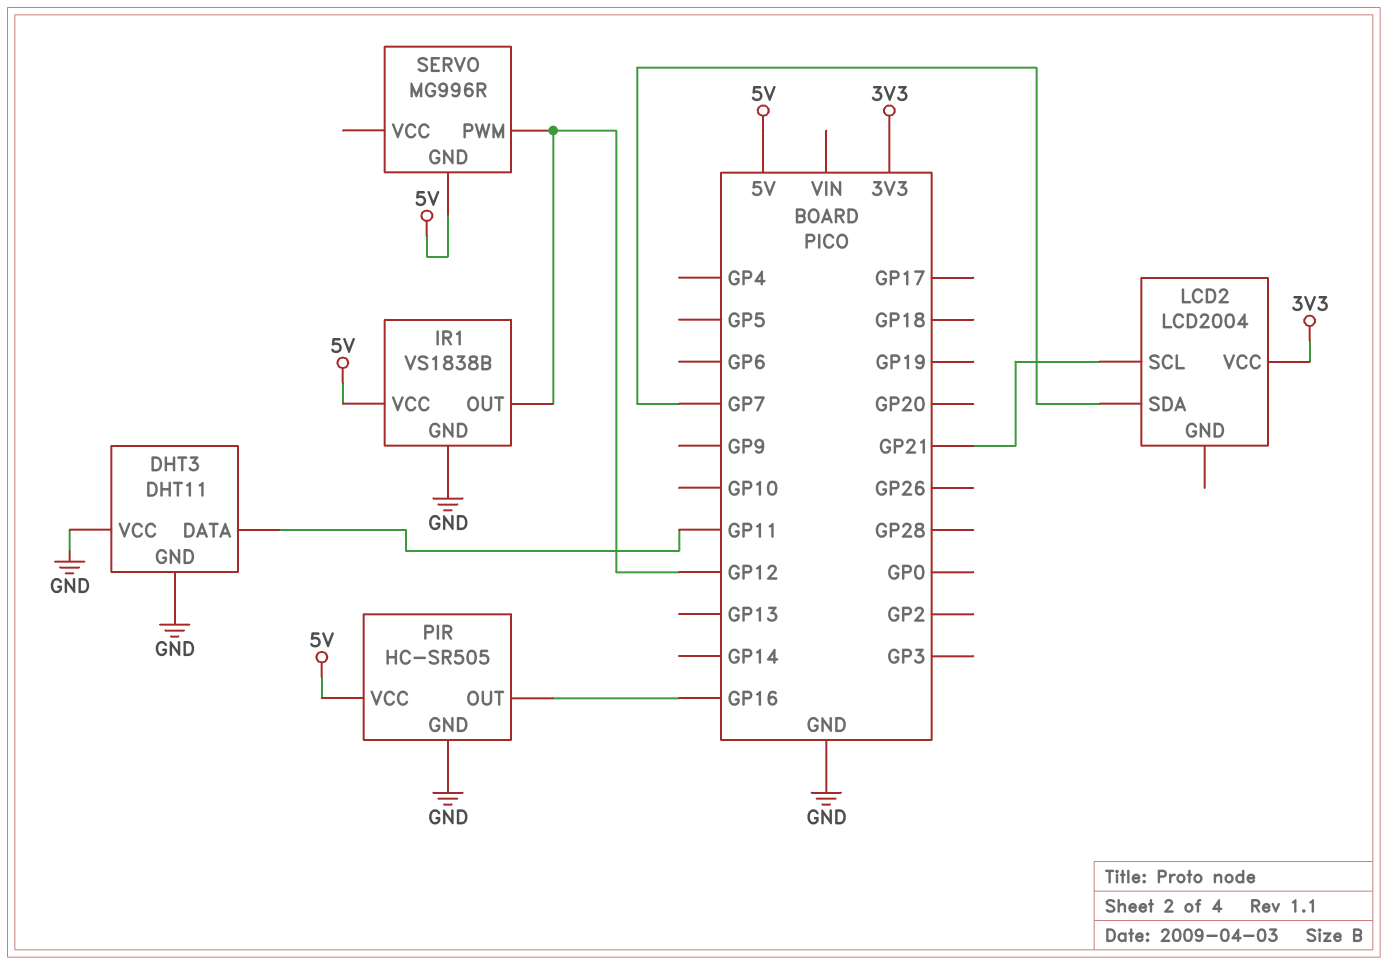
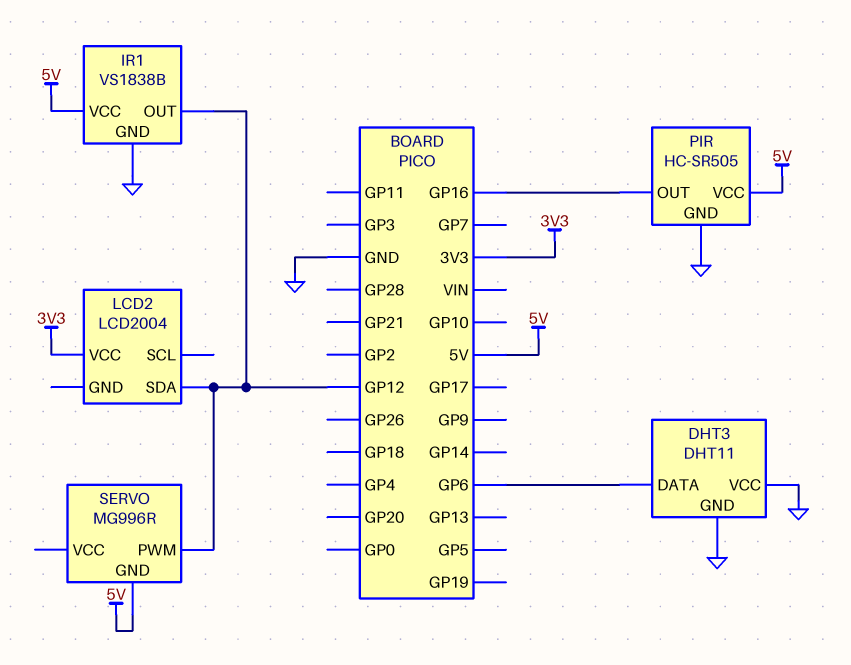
DHT3 pin DATA: GP11 -> GP6
LCD2 pin SCL: GP21 -> none
LCD2 pin SDA: GP7 -> GP12

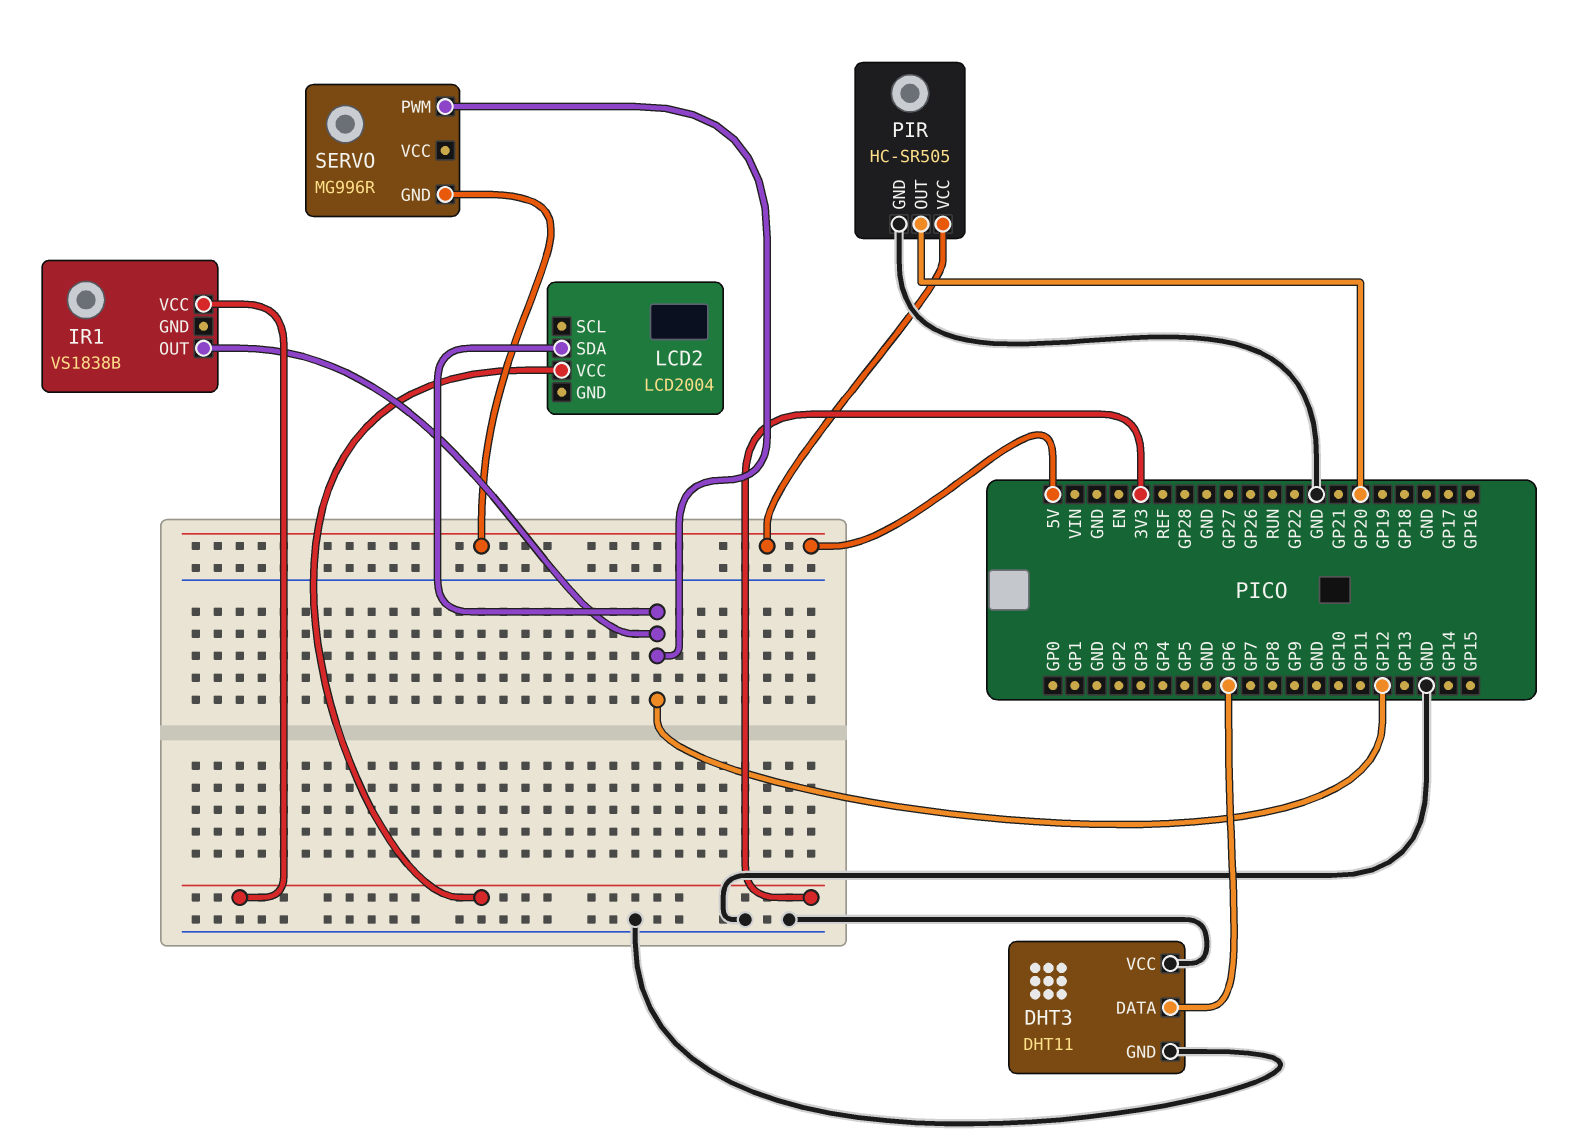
IR1 pin GND: GND -> none
IR1 pin VCC: 5V -> 3V3
PIR pin OUT: GP16 -> GP20

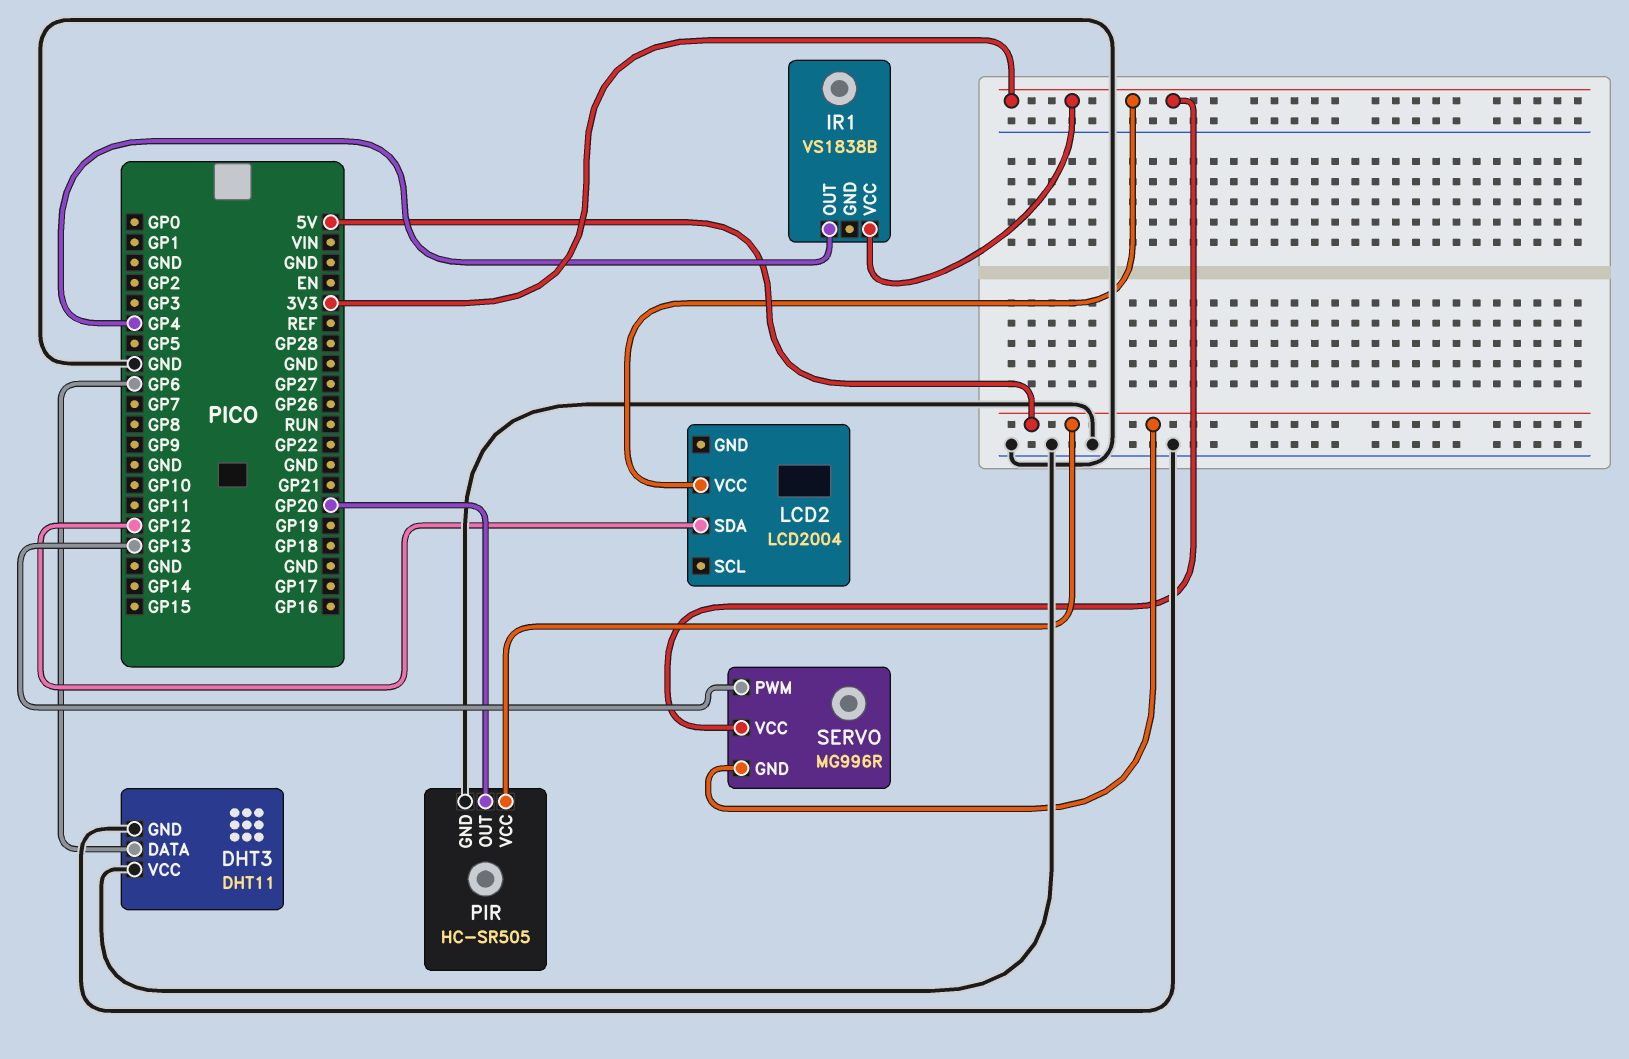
IR1 pin OUT: GP12 -> GP4
SERVO pin PWM: GP12 -> GP13
SERVO pin VCC: none -> 3V3

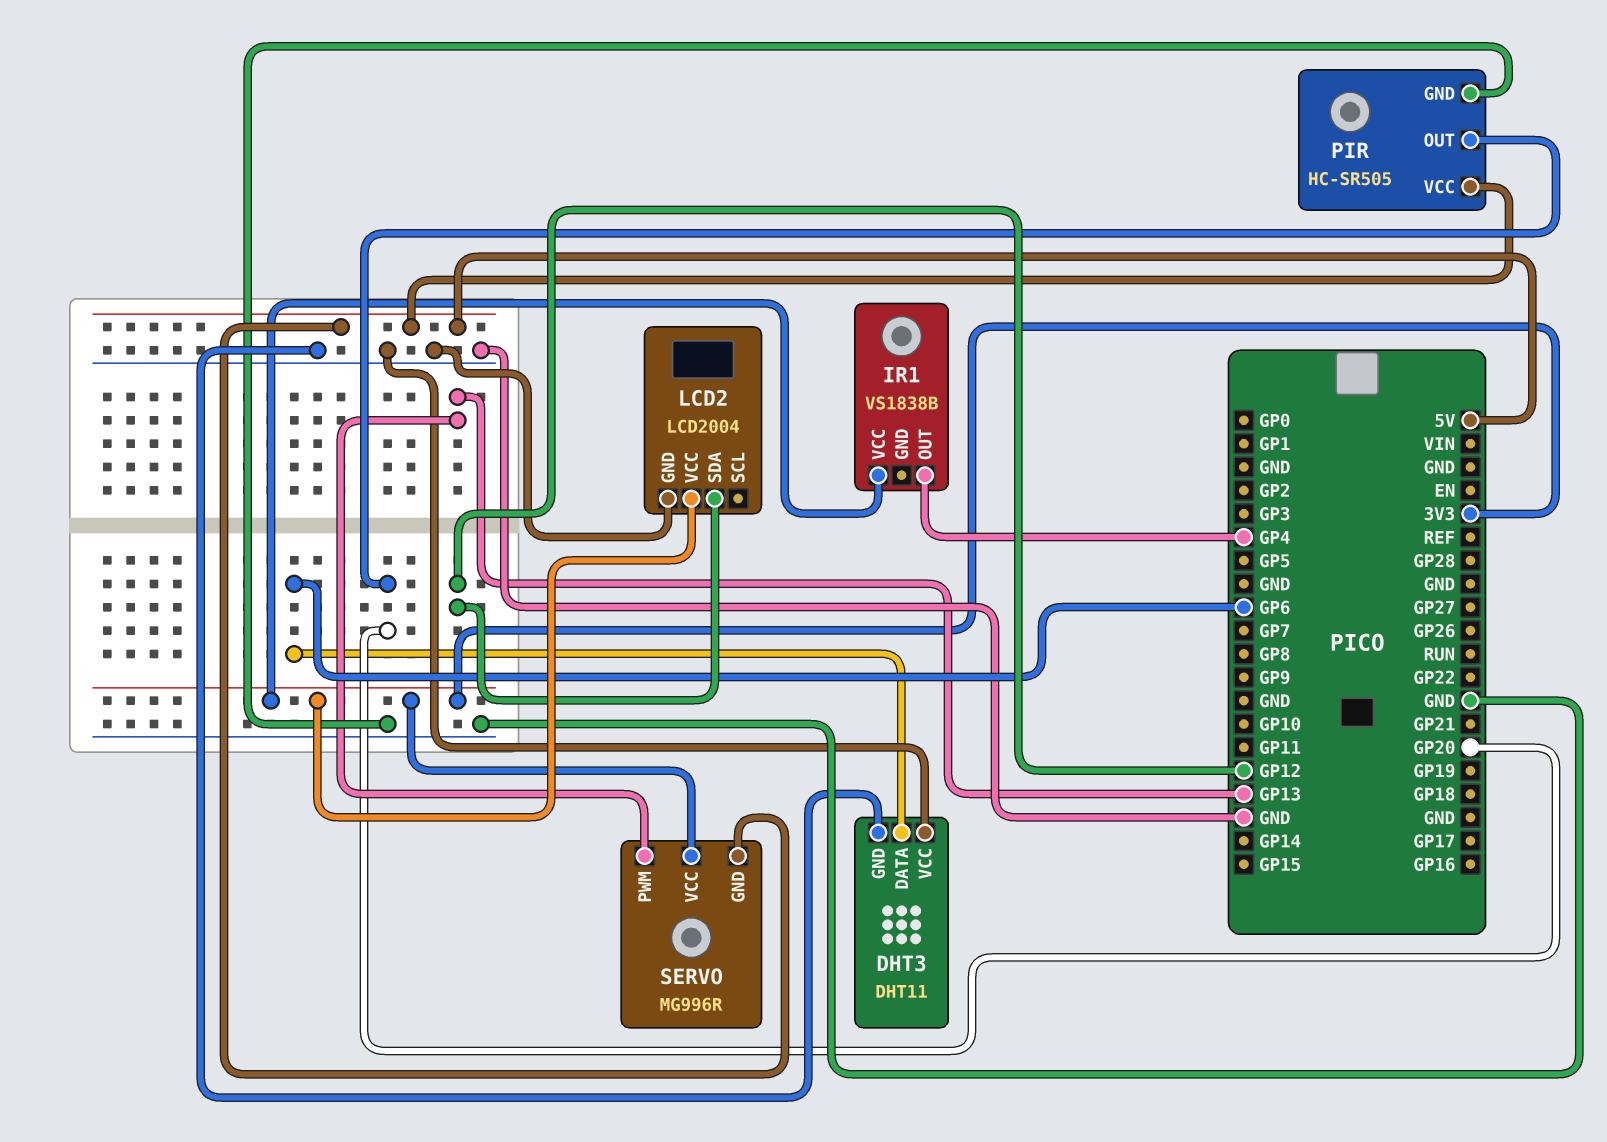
LCD2 pin GND: none -> GND

